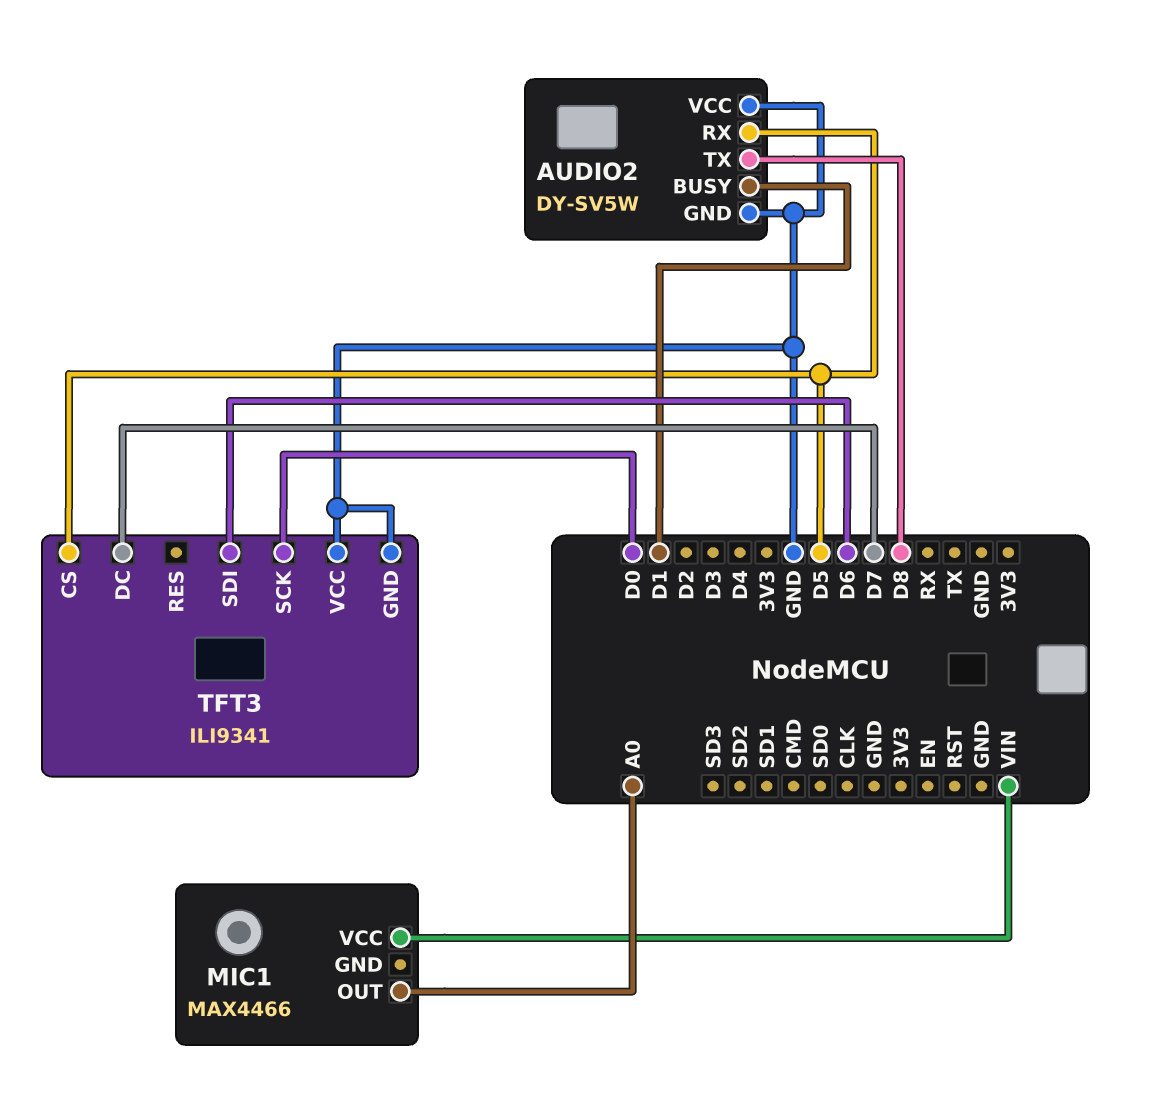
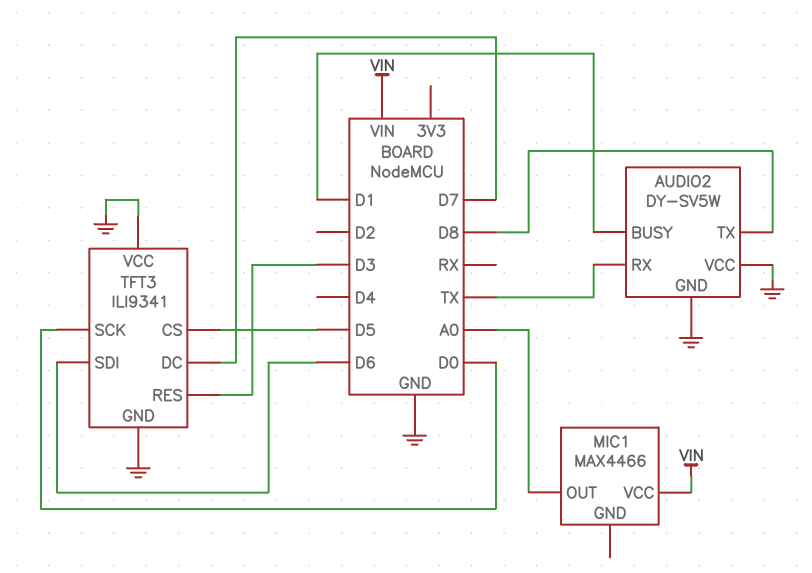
AUDIO2 pin RX: D5 -> TX
TFT3 pin RES: none -> D3

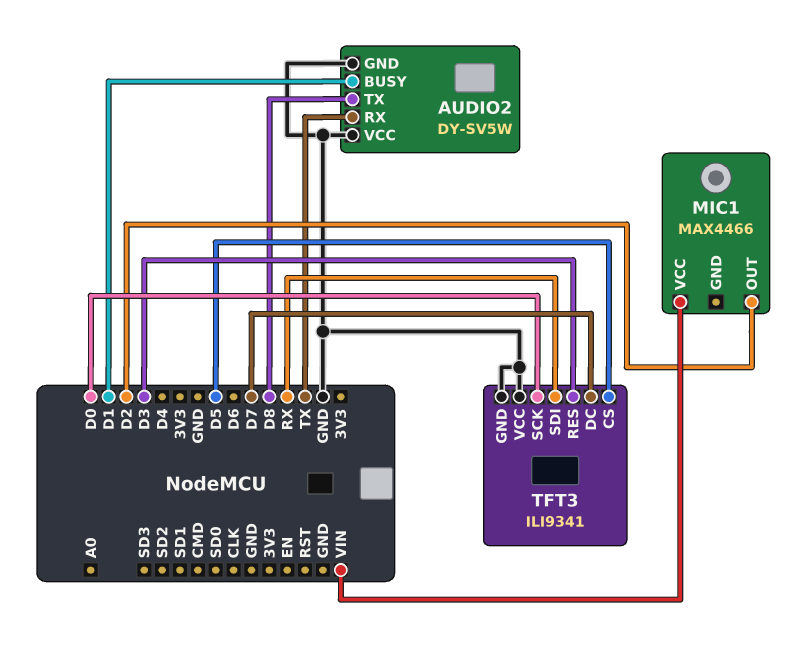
MIC1 pin OUT: A0 -> D2
TFT3 pin SDI: D6 -> RX

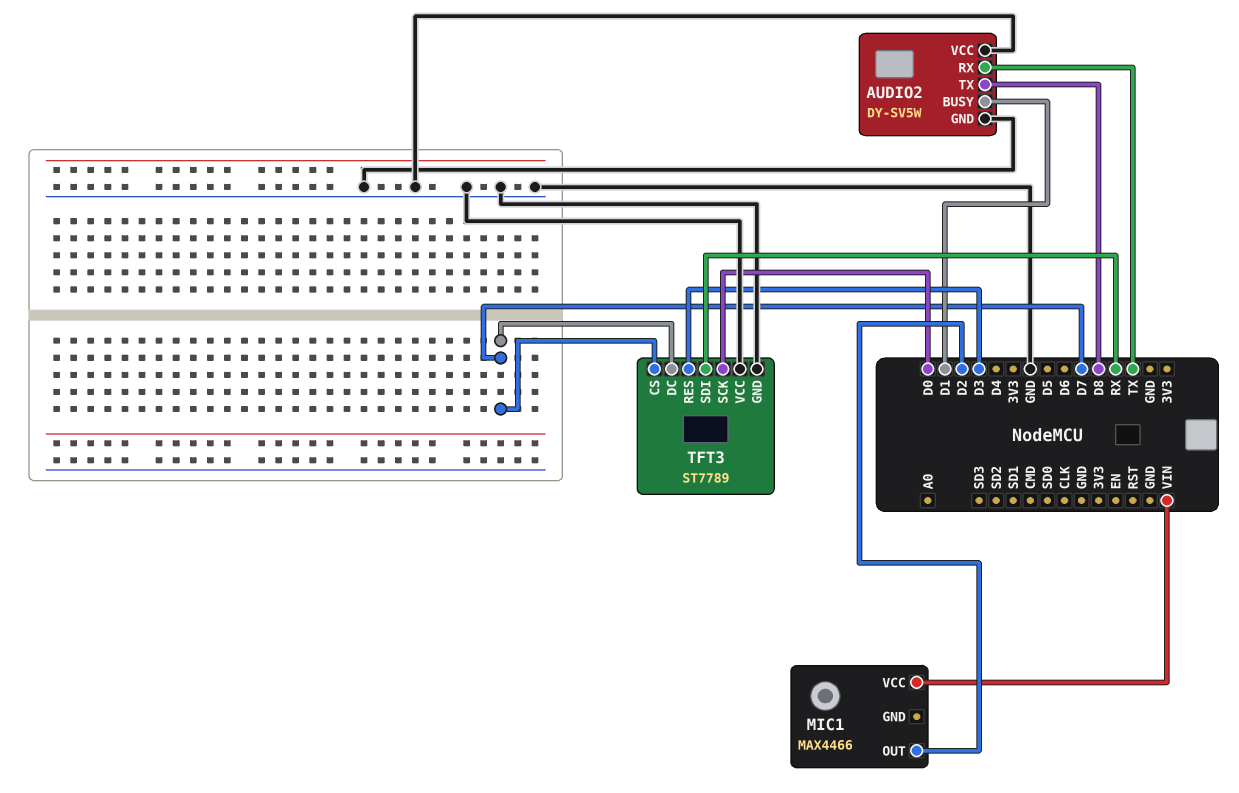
TFT3: ILI9341 -> ST7789
TFT3 pin CS: D5 -> D7

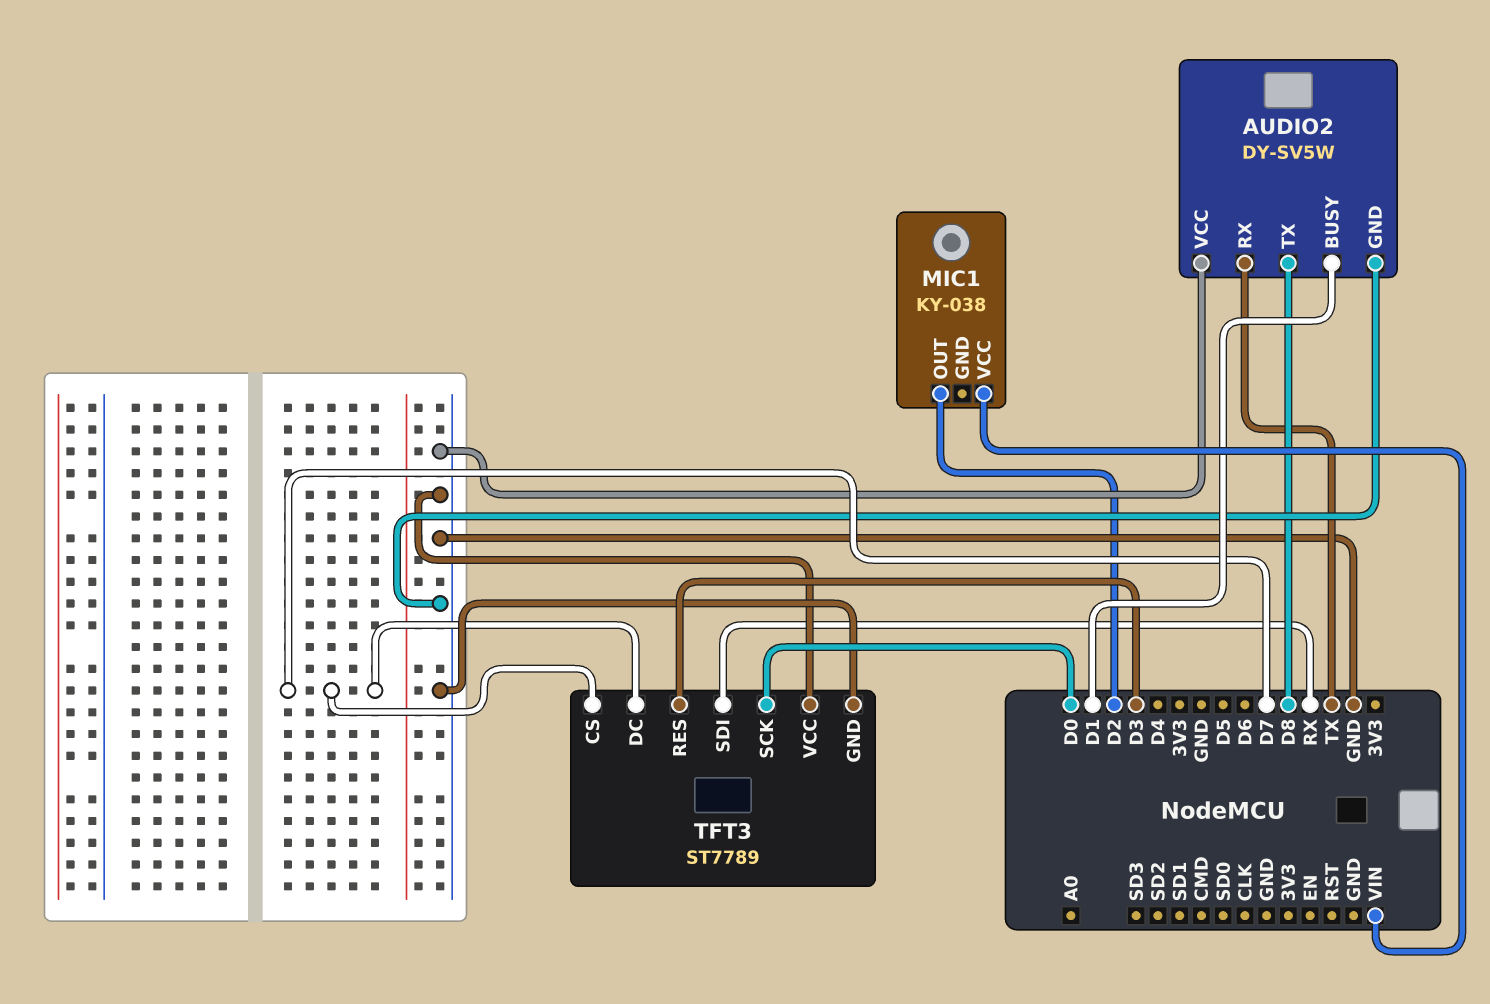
MIC1: MAX4466 -> KY-038

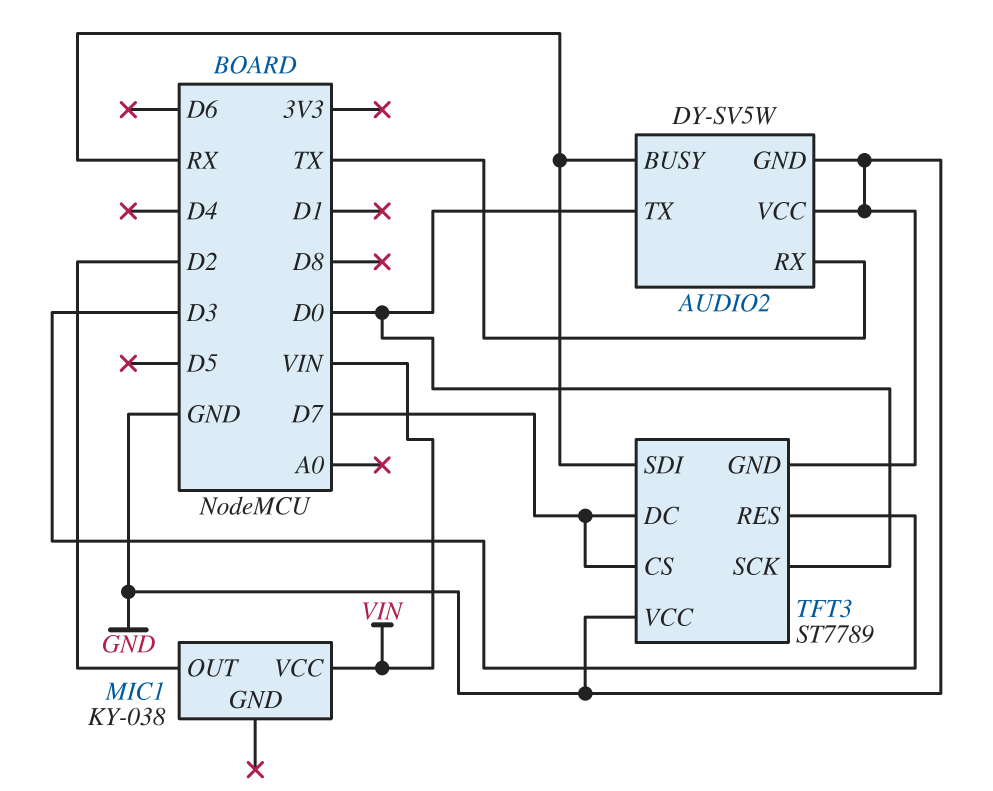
AUDIO2 pin BUSY: D1 -> RX
AUDIO2 pin TX: D8 -> D0

